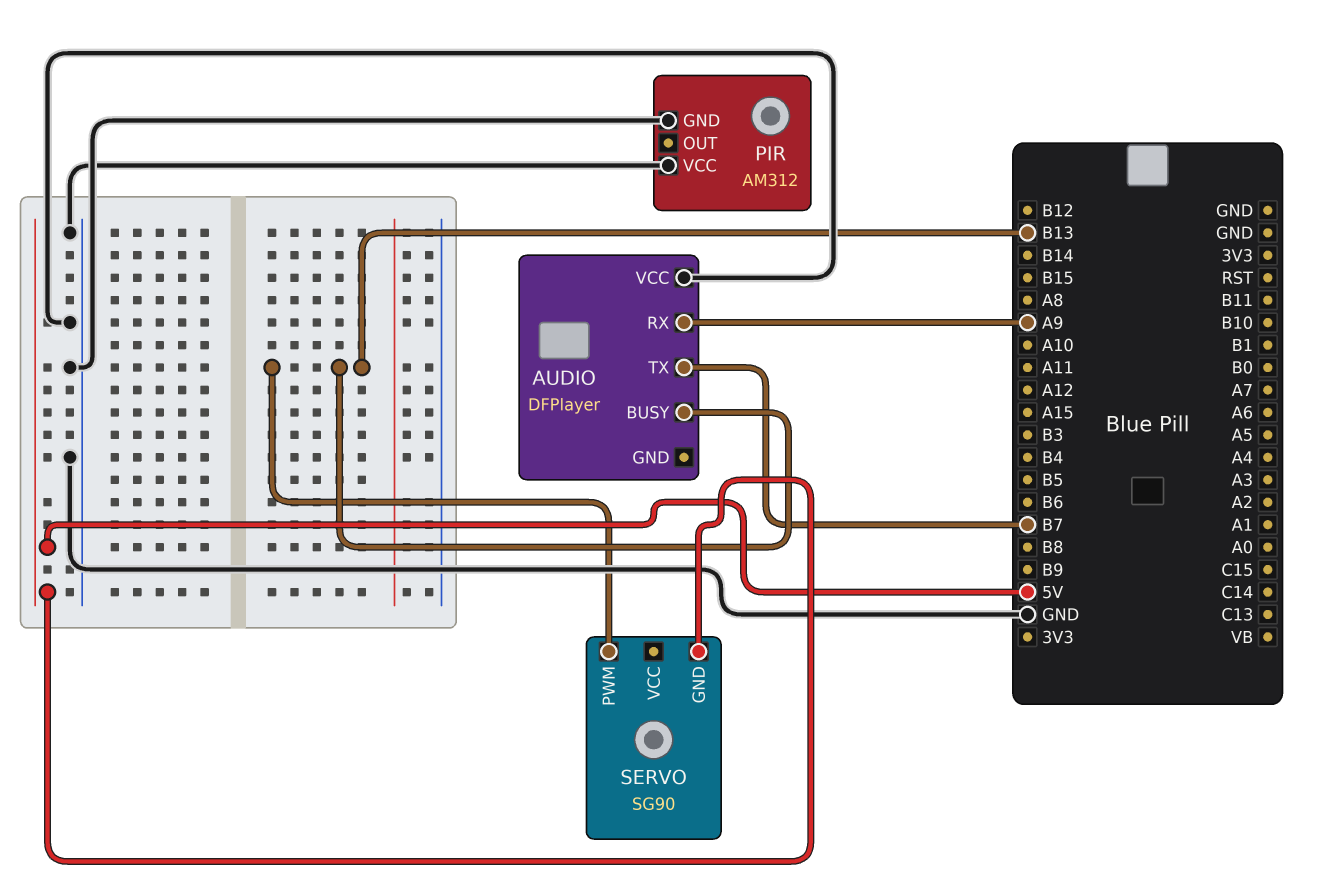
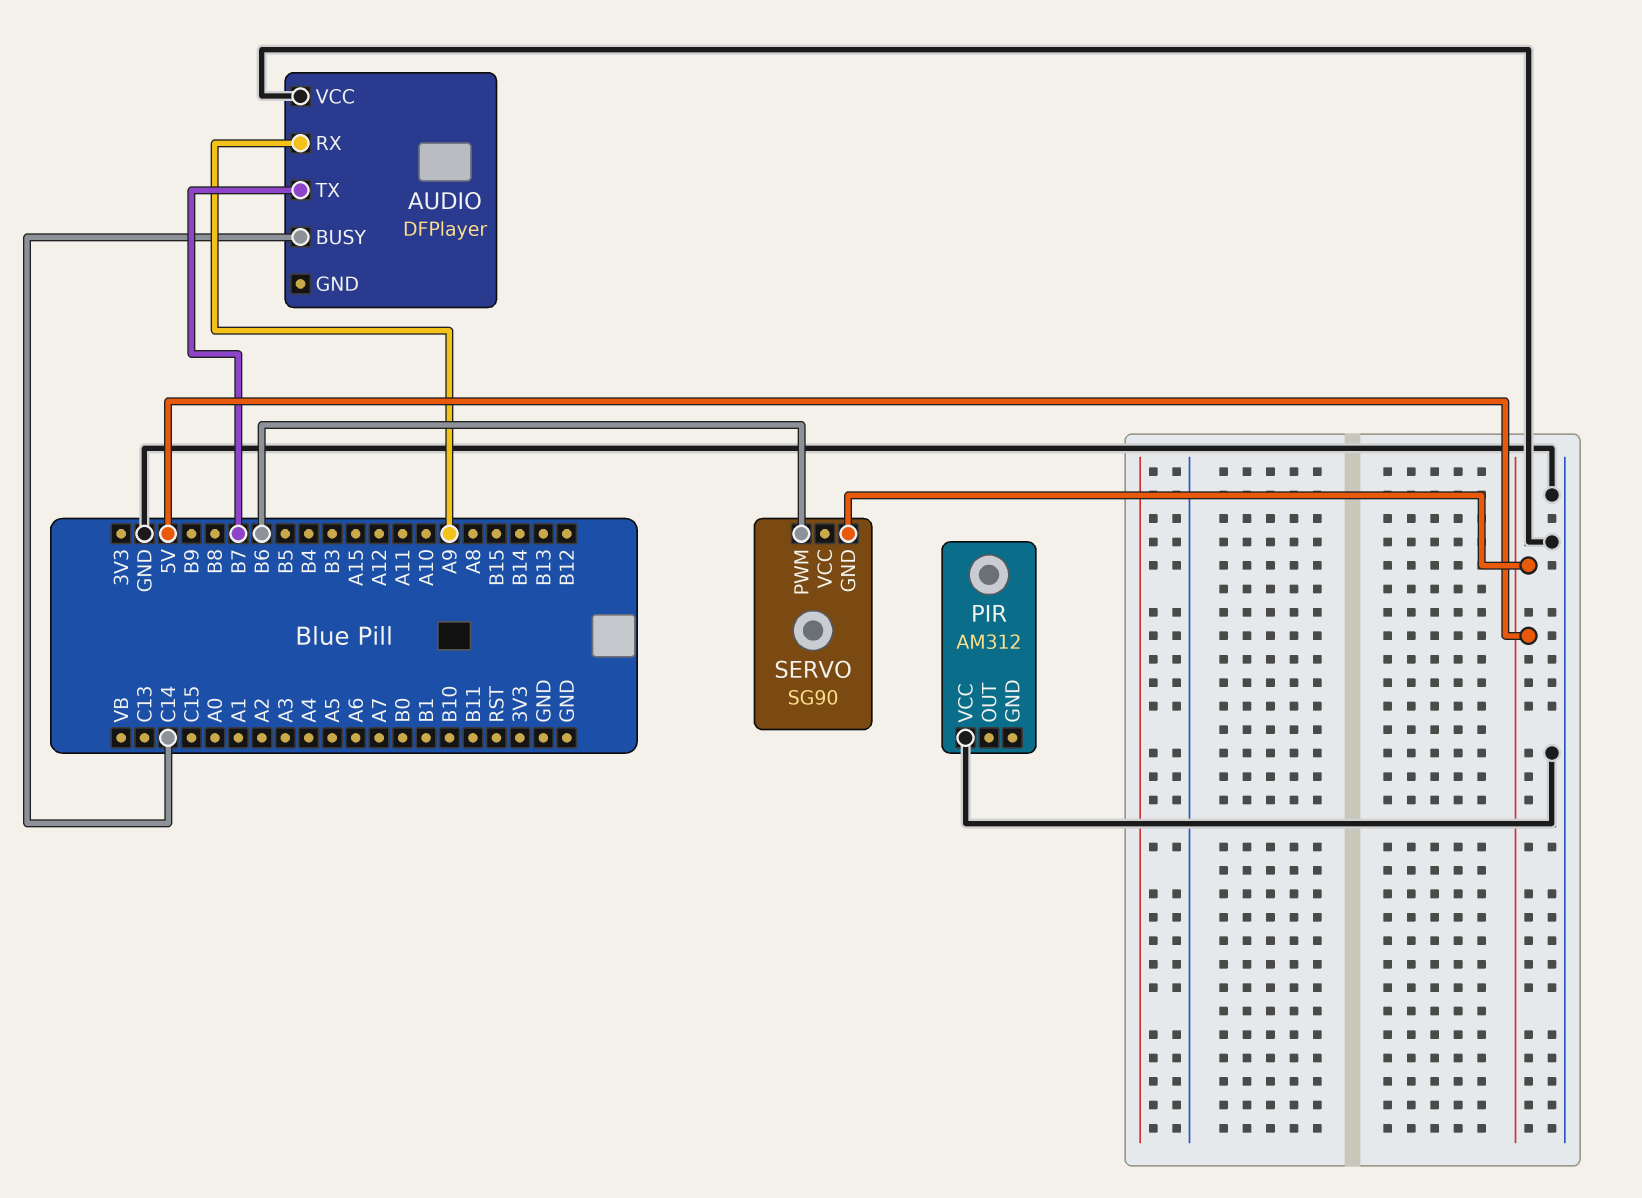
AUDIO pin BUSY: B13 -> C14
PIR pin GND: GND -> none
SERVO pin PWM: B13 -> B6

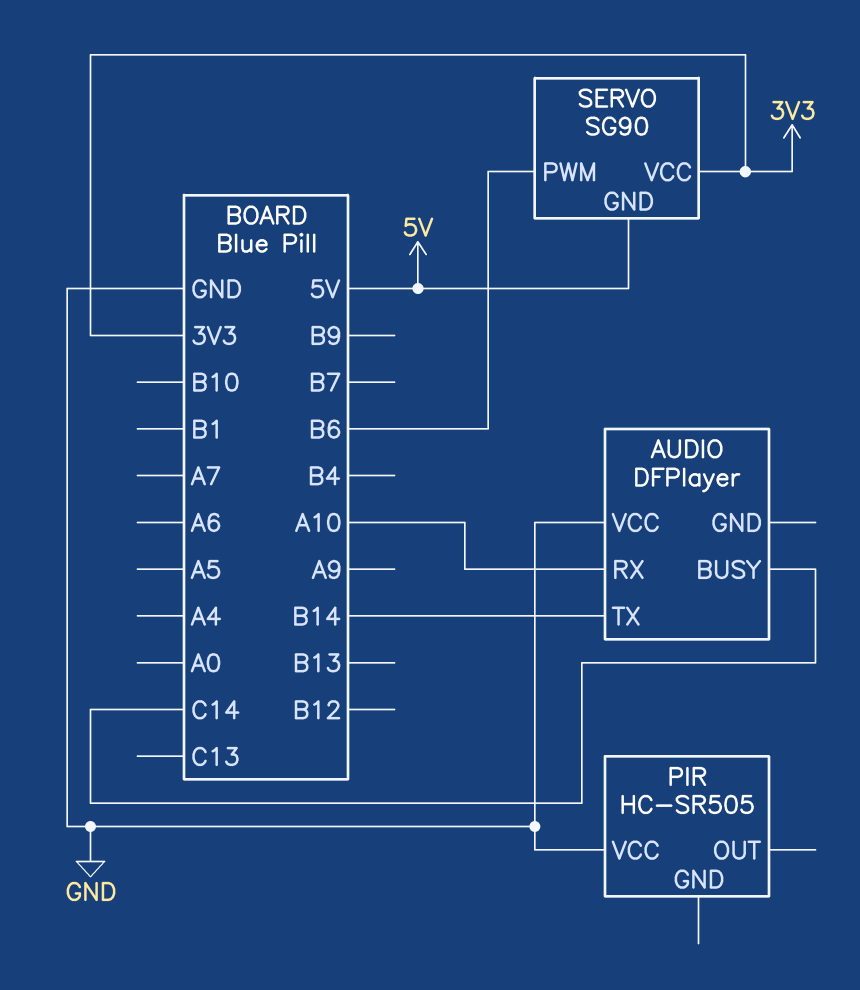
AUDIO pin RX: A9 -> A10
AUDIO pin TX: B7 -> B14
PIR: AM312 -> HC-SR505
SERVO pin VCC: none -> 3V3

